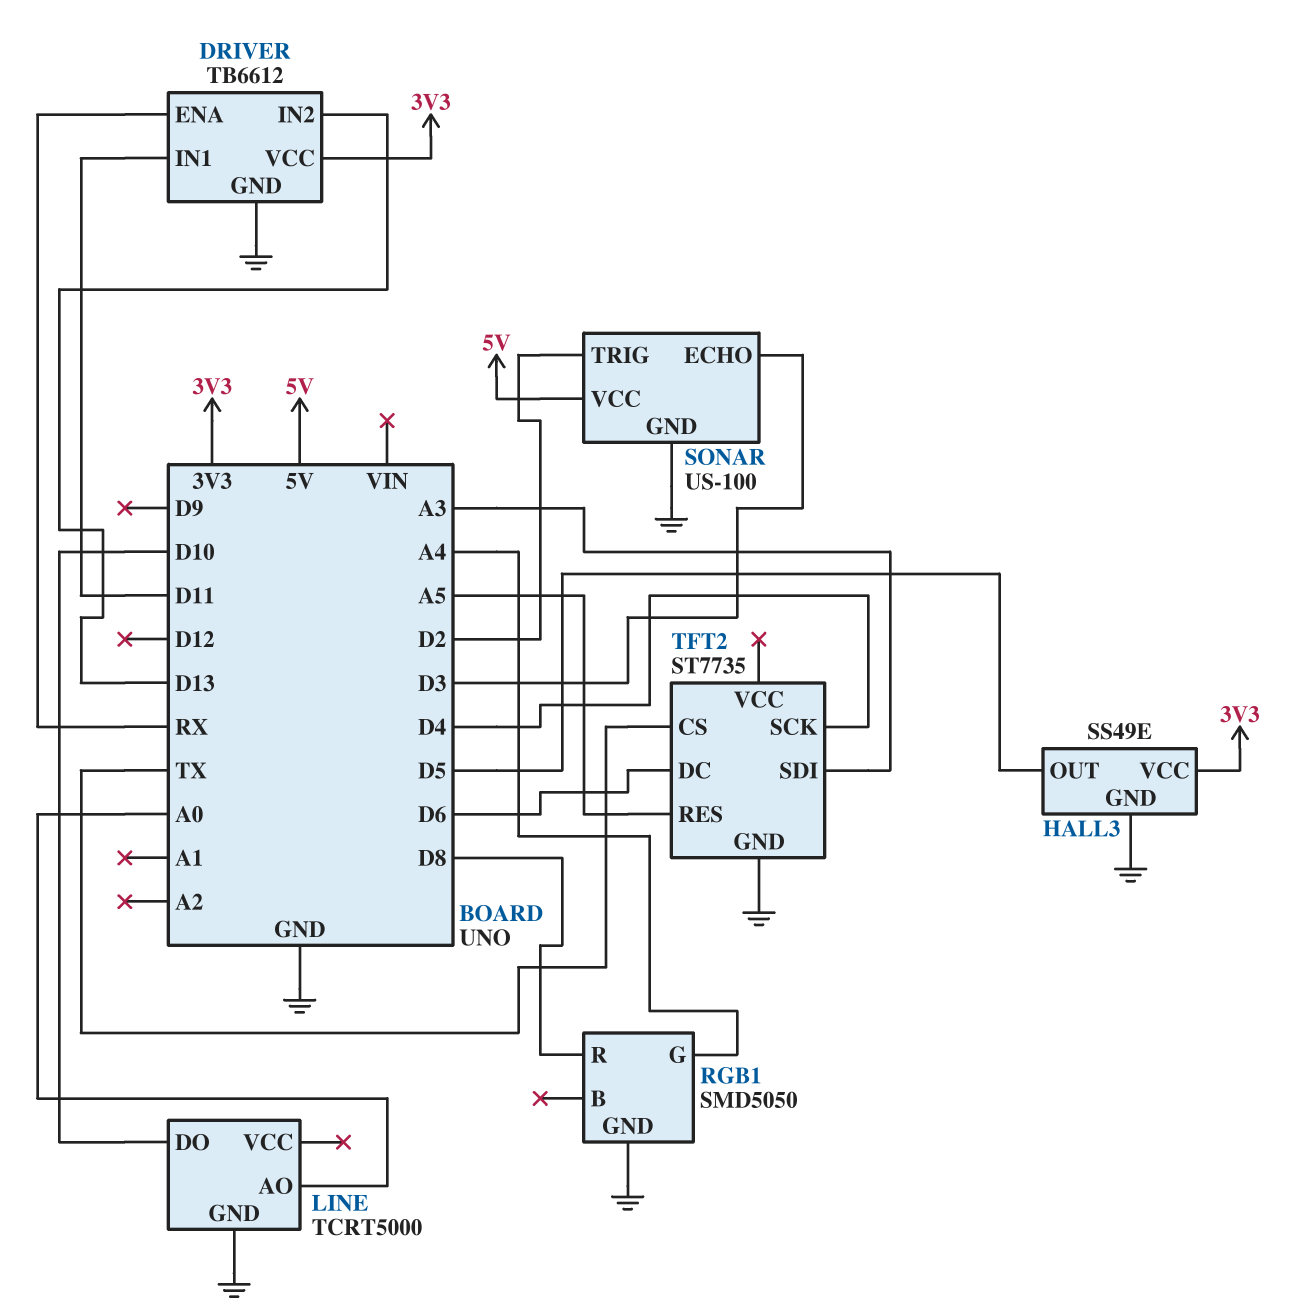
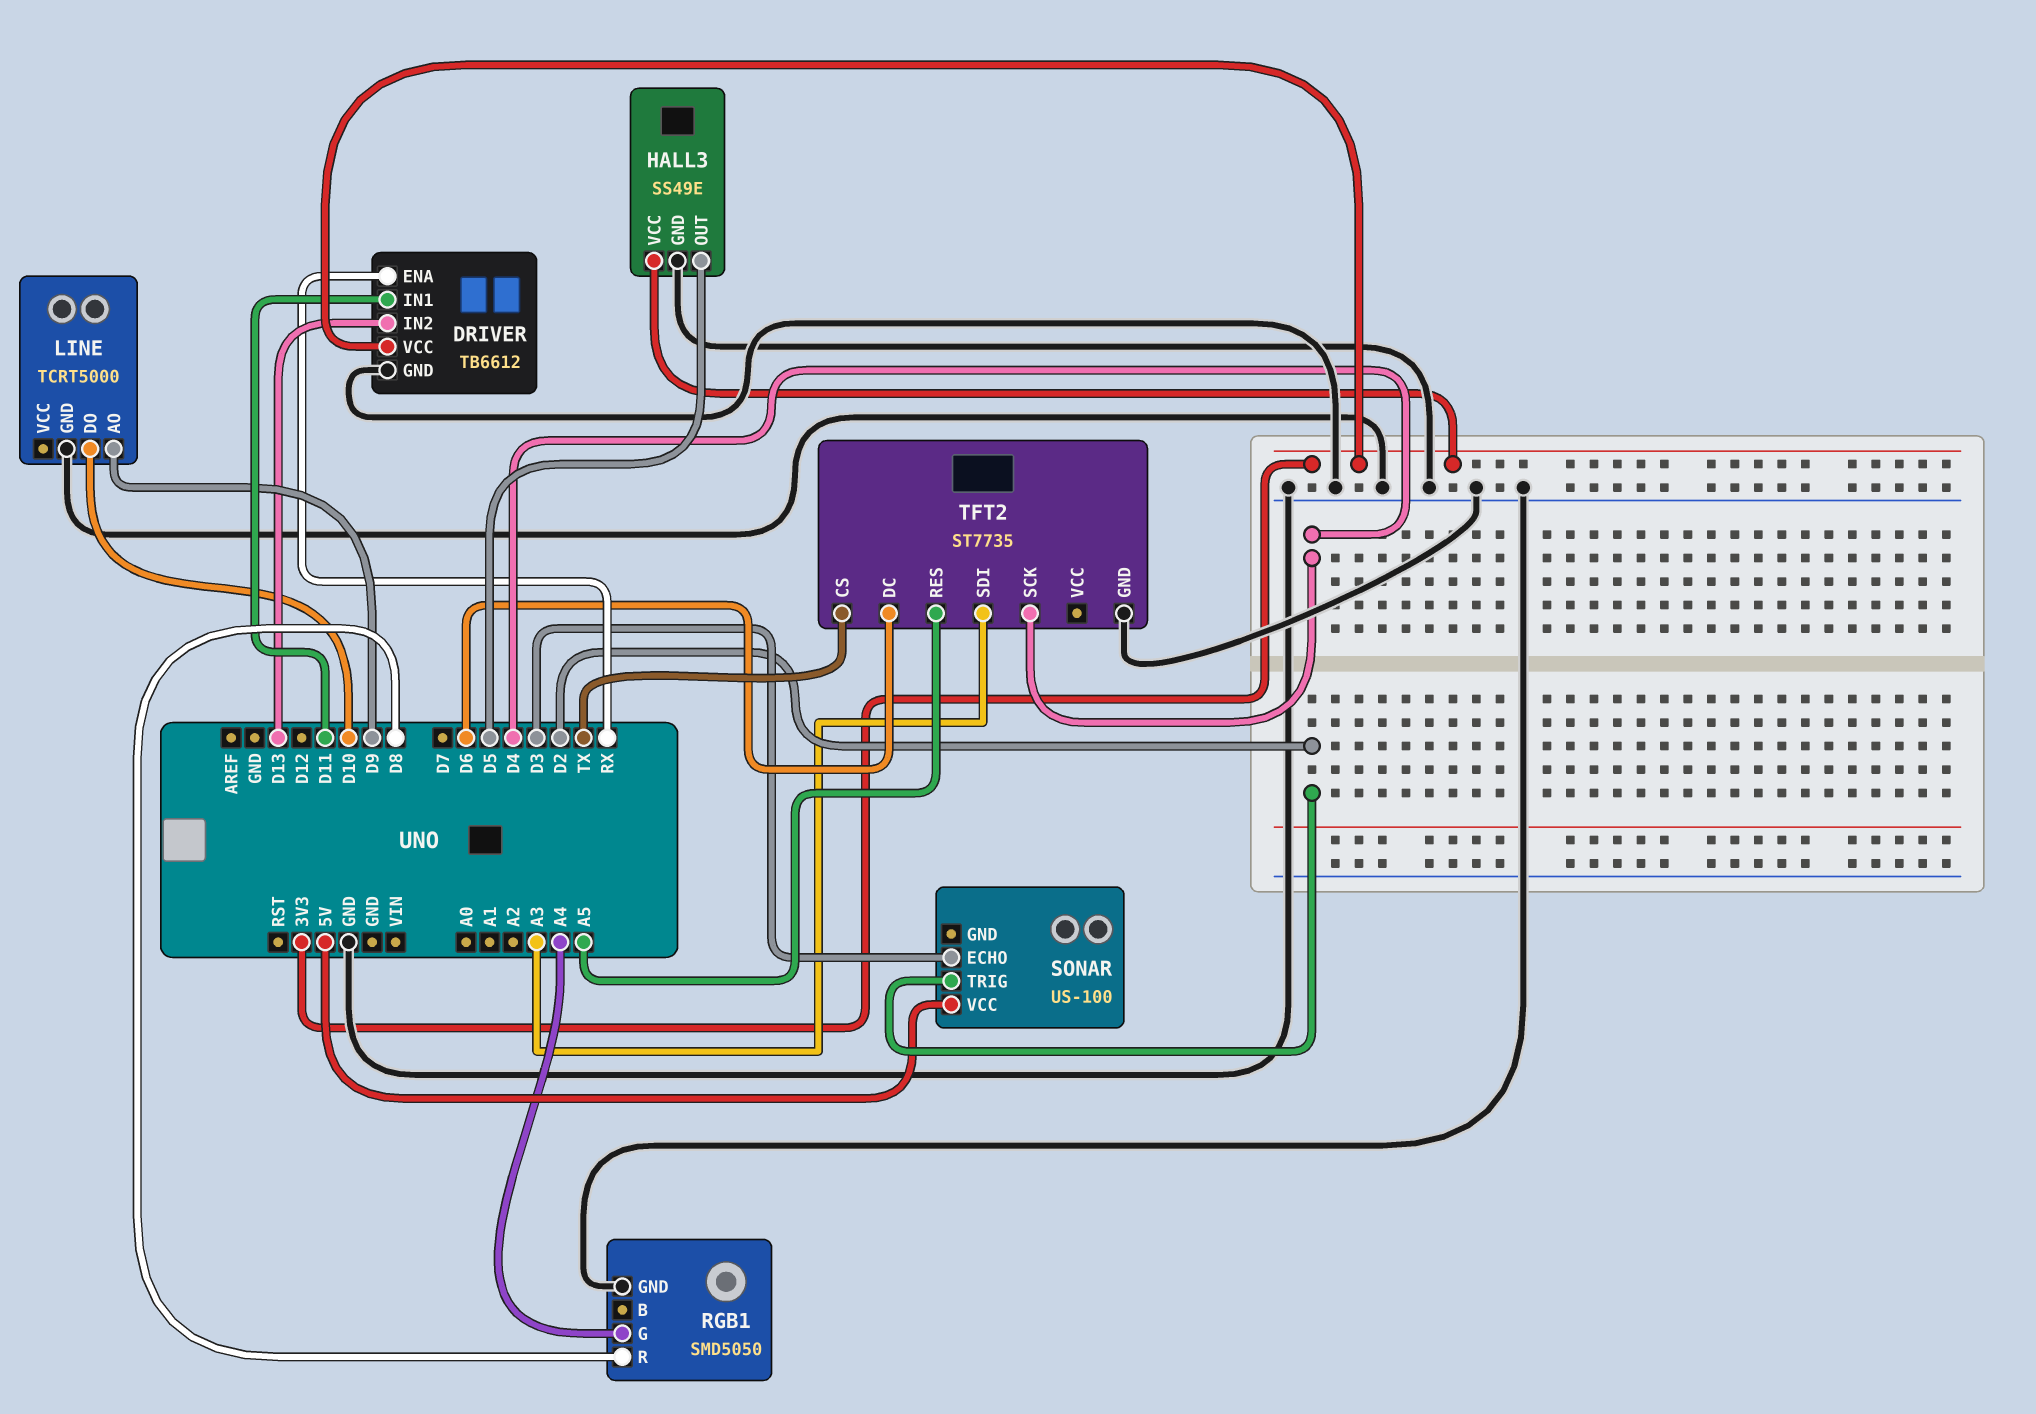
LINE pin AO: A0 -> D9
SONAR pin GND: GND -> none

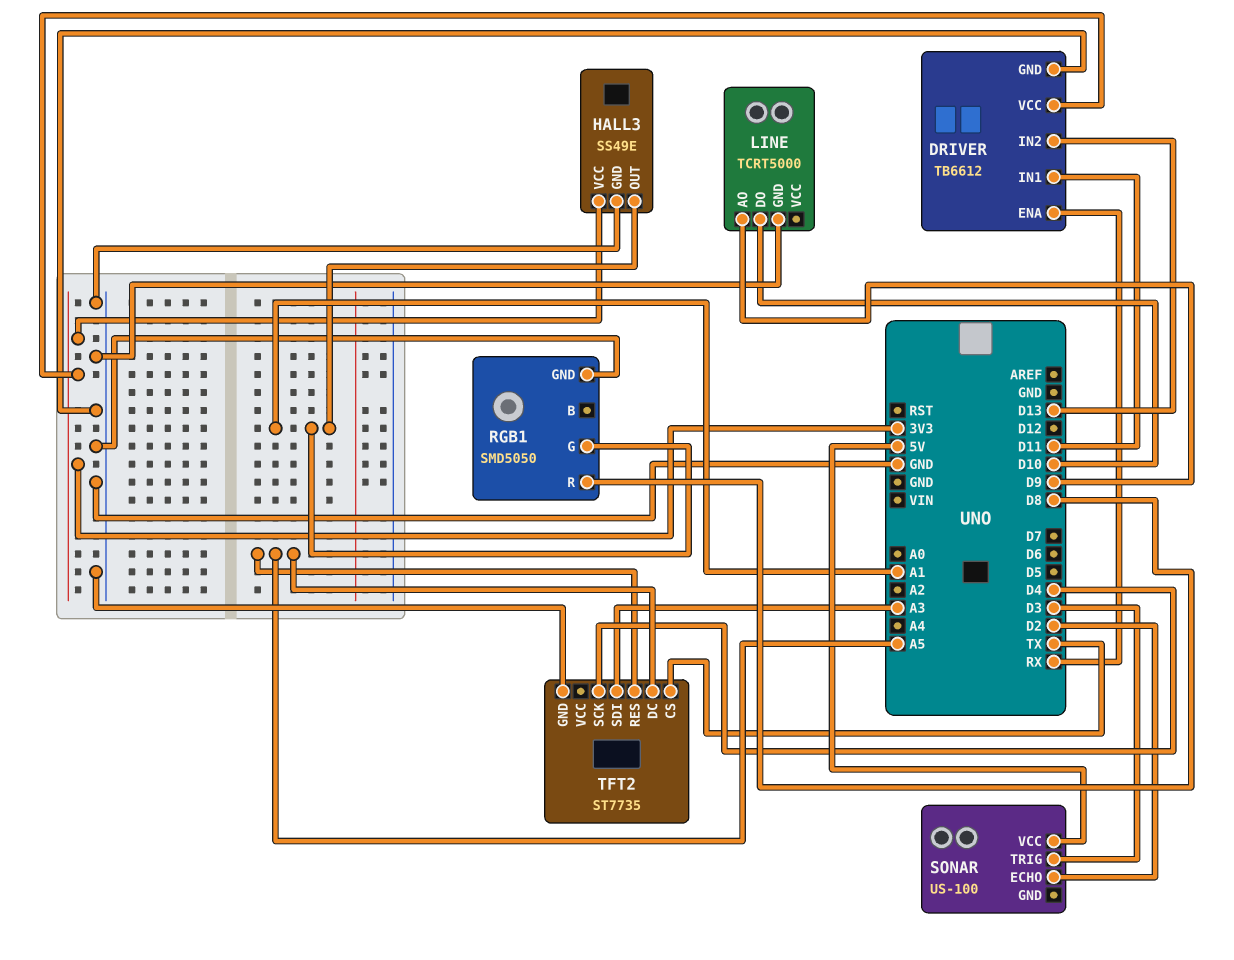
HALL3 pin OUT: D5 -> A1
RGB1 pin G: A4 -> A1
SONAR pin ECHO: D3 -> D2
SONAR pin TRIG: D2 -> D3
TFT2 pin DC: D6 -> A5

